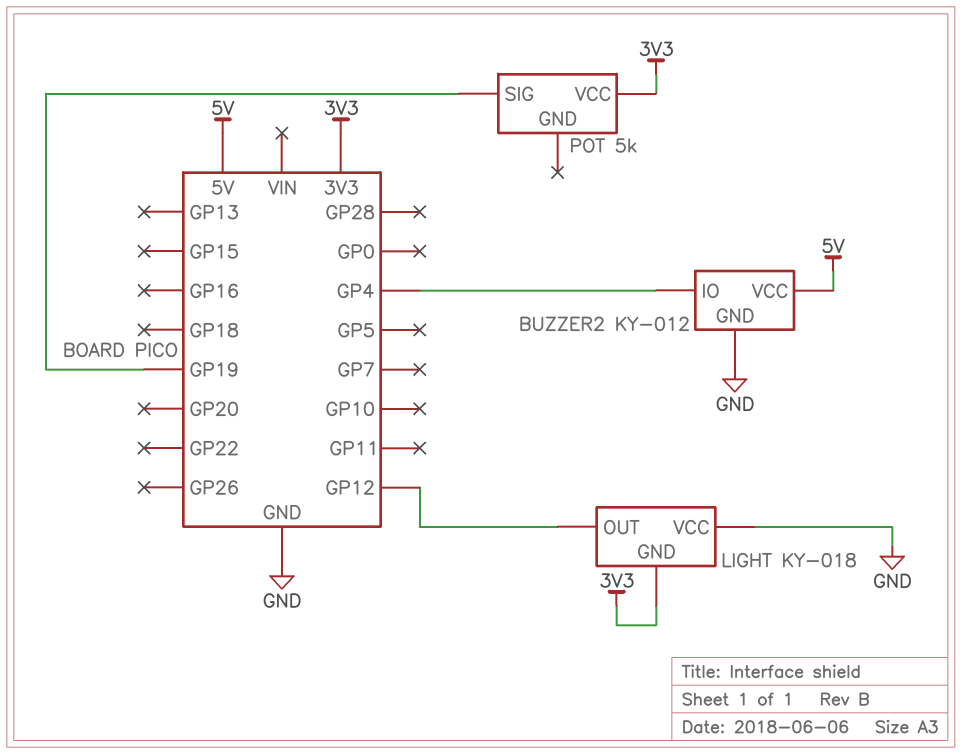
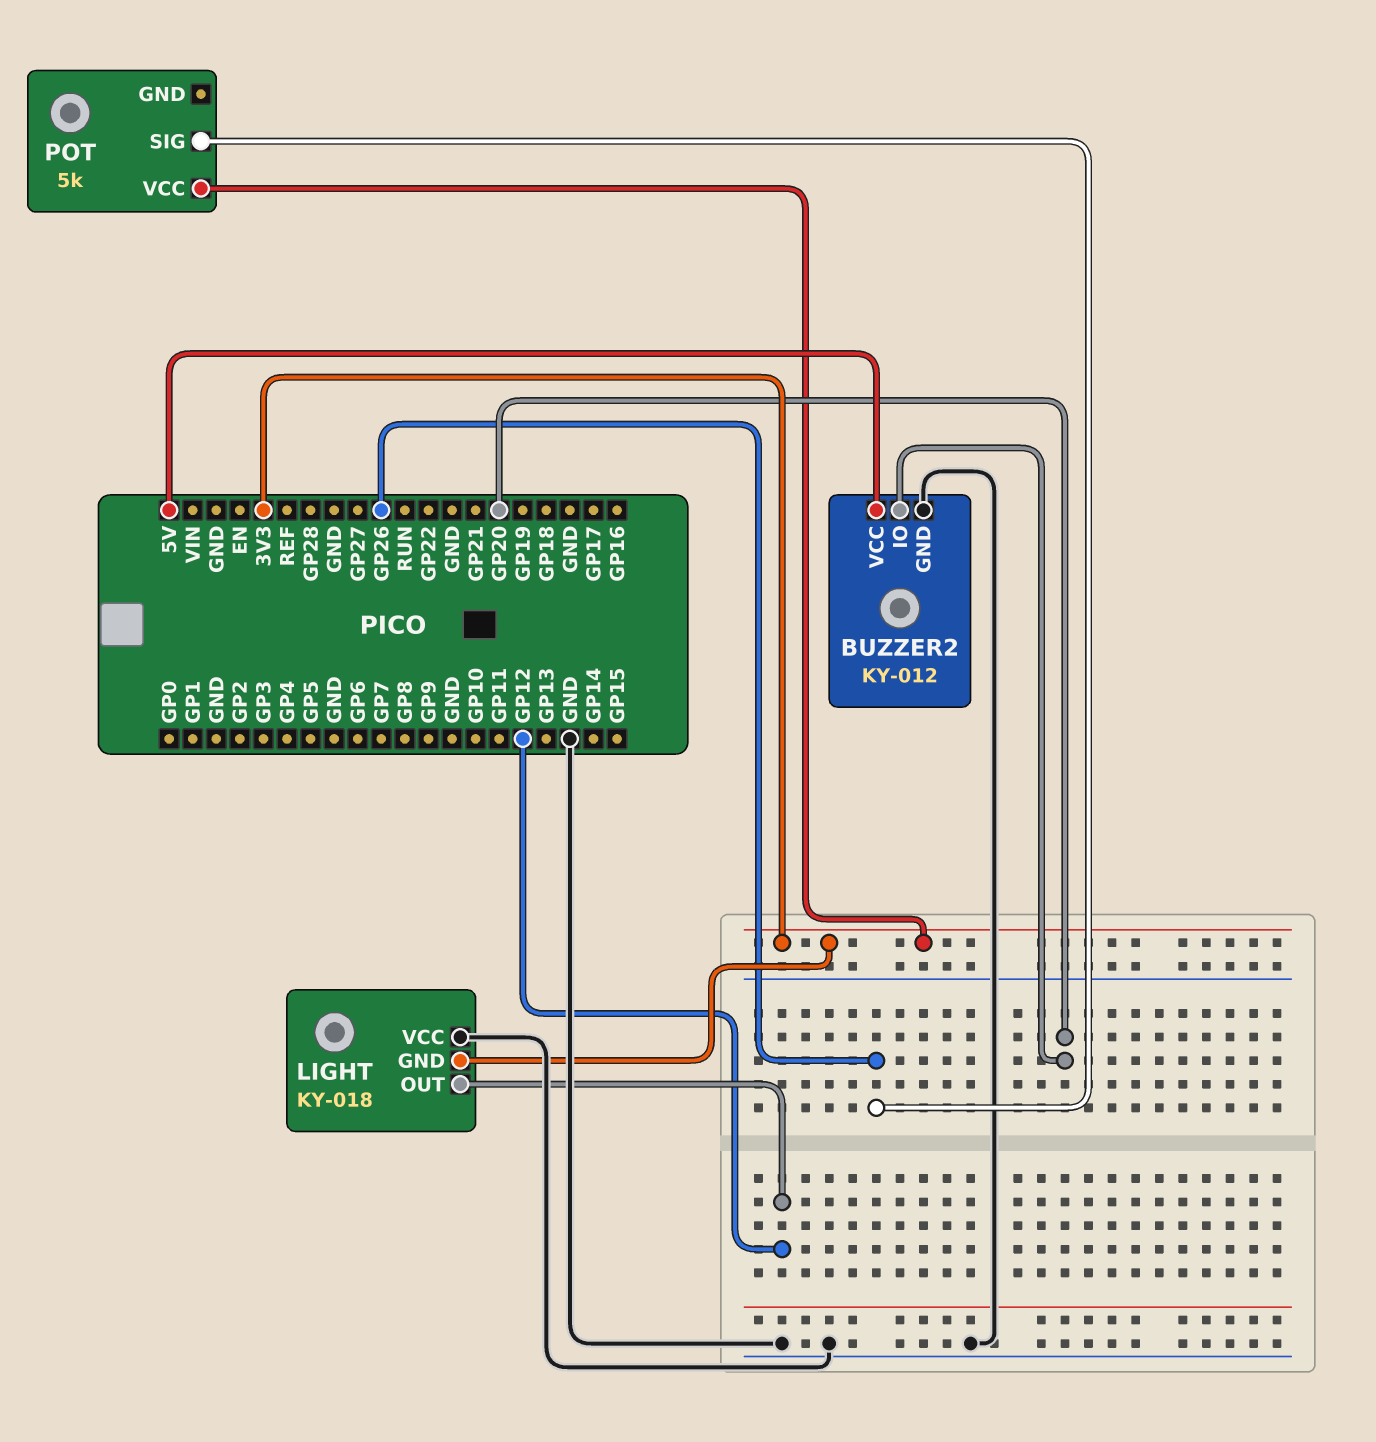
BUZZER2 pin IO: GP4 -> GP20
POT pin SIG: GP19 -> GP26

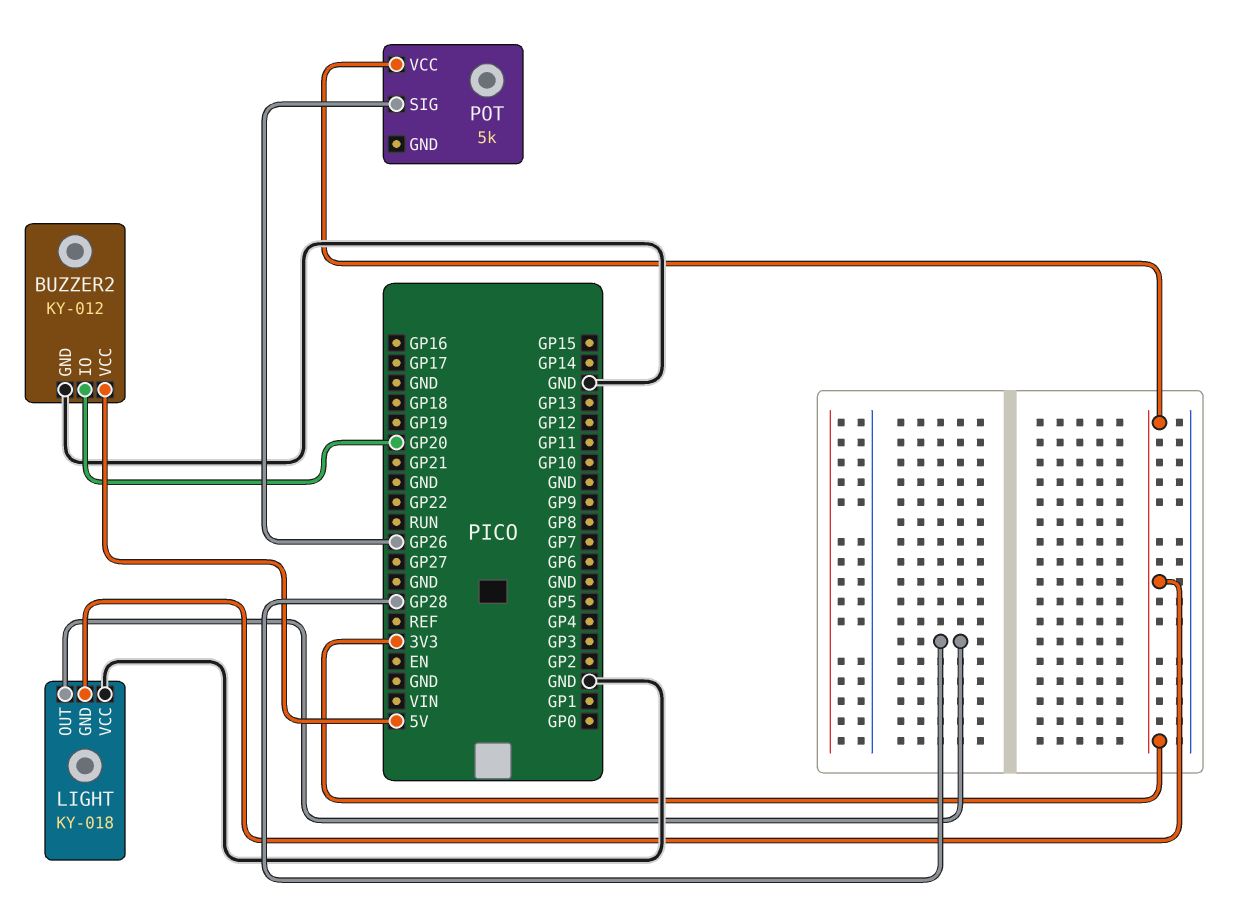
LIGHT pin OUT: GP12 -> GP28

